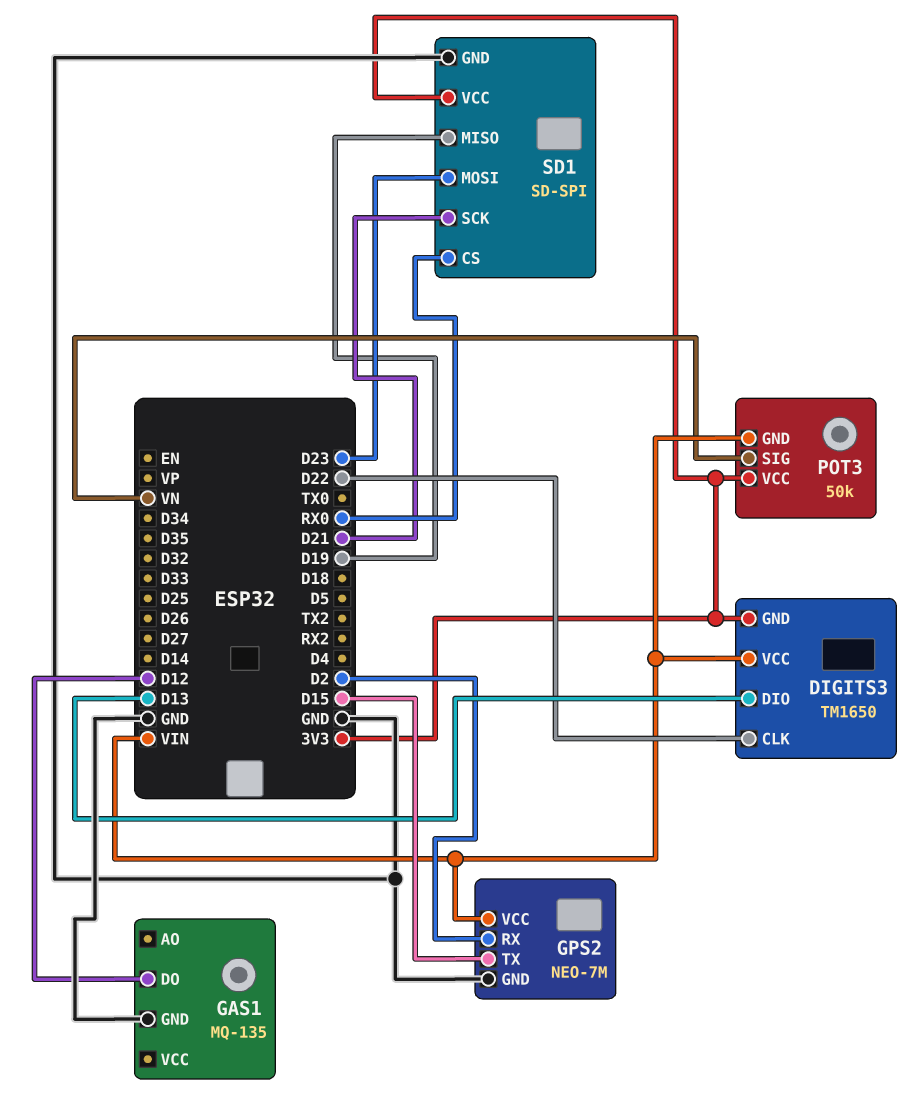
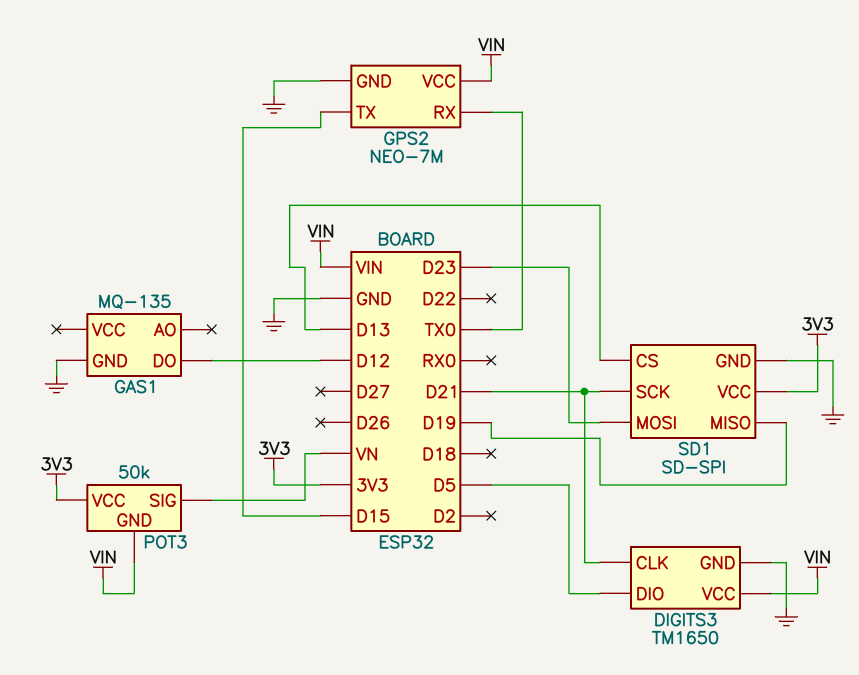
DIGITS3 pin CLK: D22 -> D21
DIGITS3 pin DIO: D13 -> D5
DIGITS3 pin GND: 3V3 -> GND
GPS2 pin RX: D2 -> TX0
SD1 pin CS: RX0 -> D13

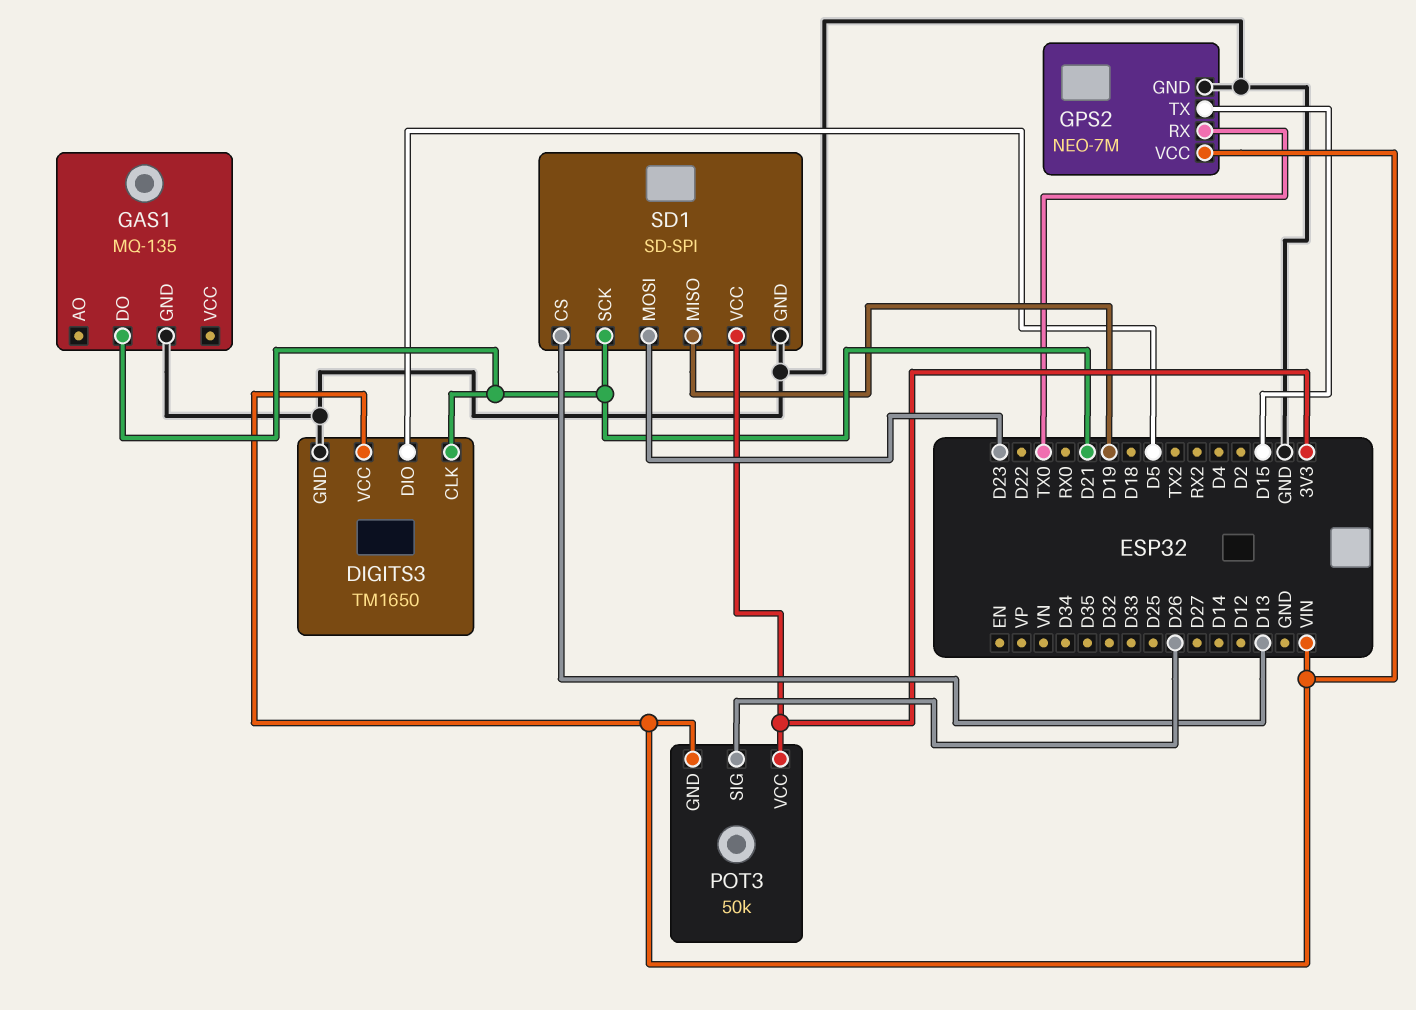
GAS1 pin DO: D12 -> D21
POT3 pin SIG: VN -> D26

